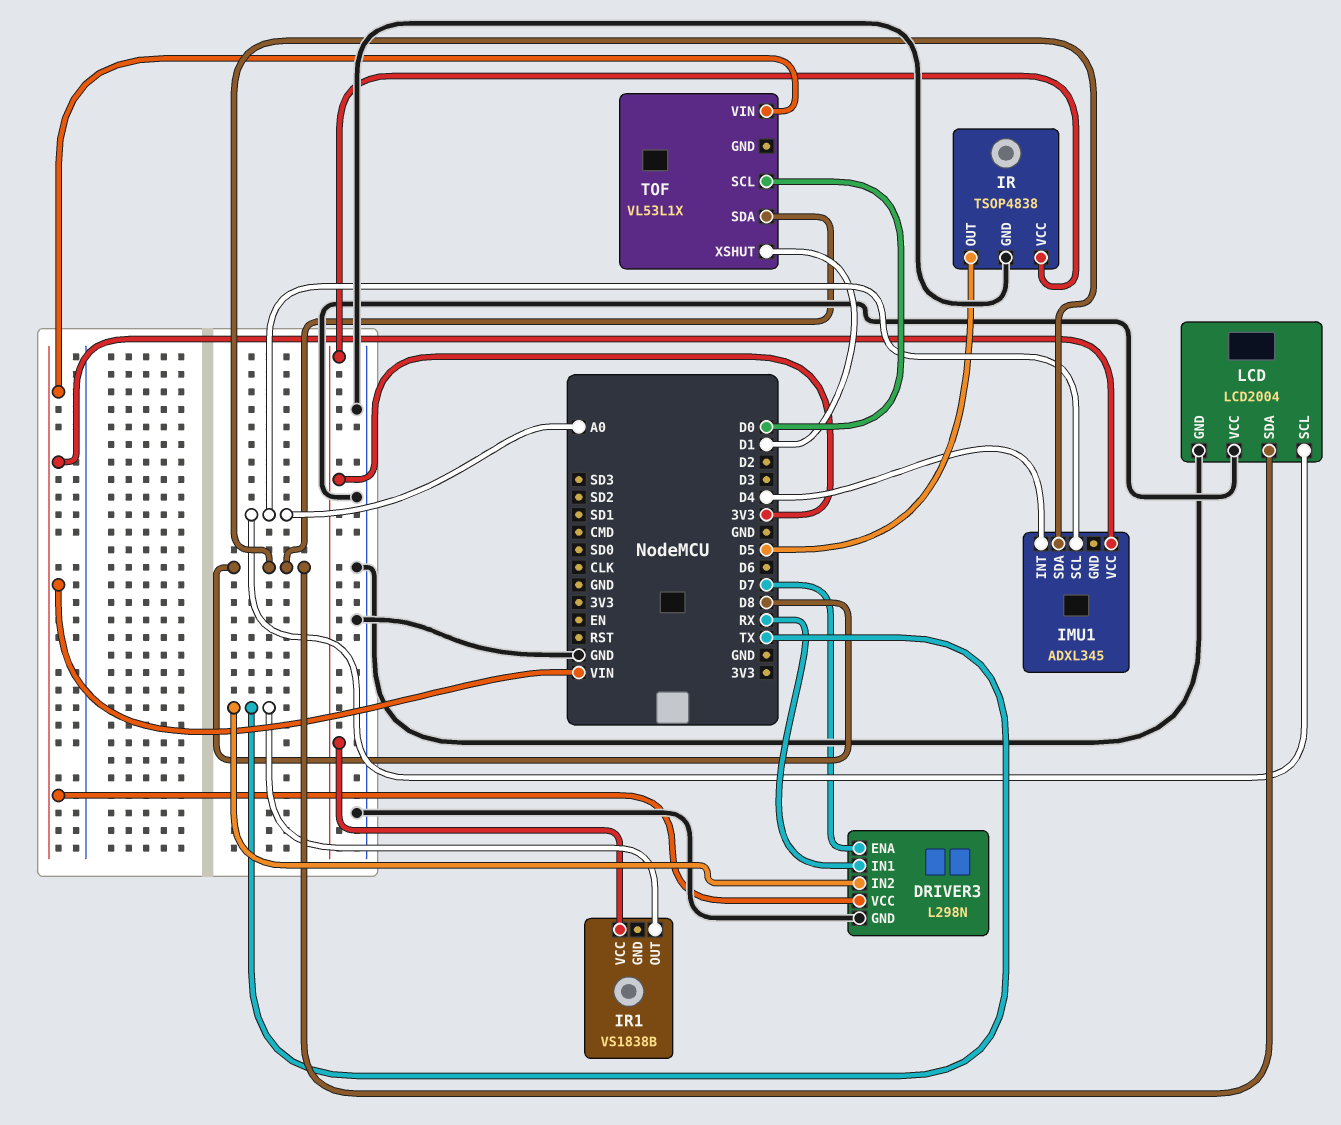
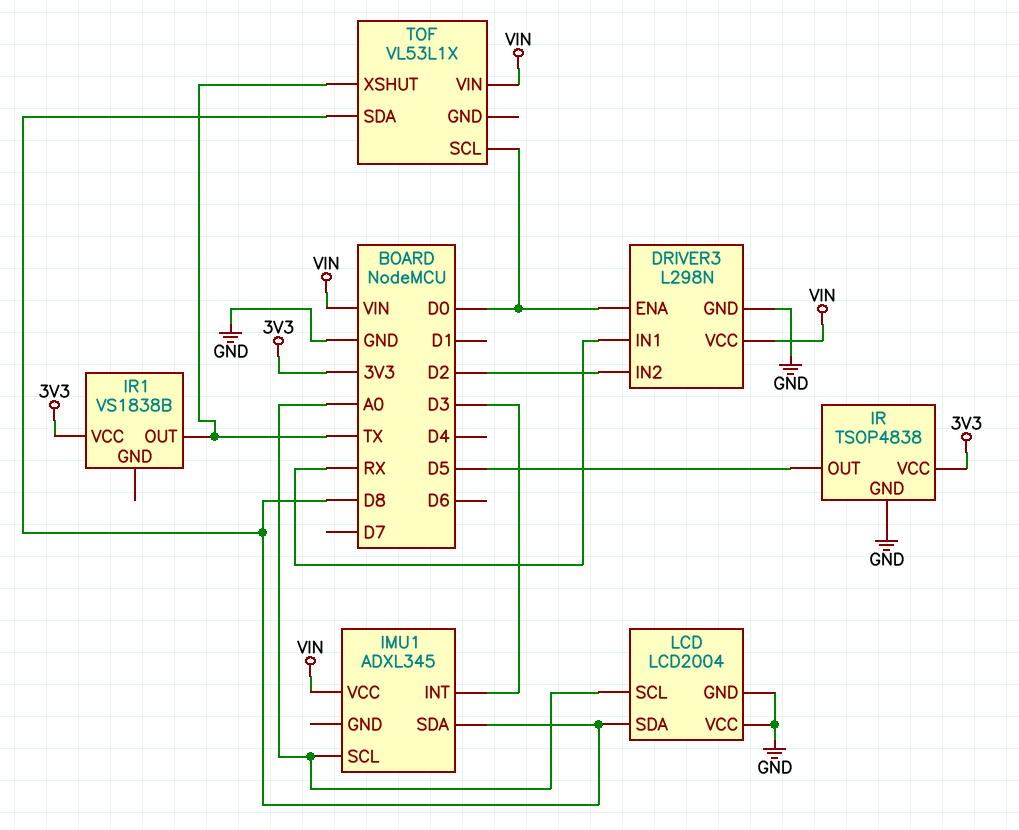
DRIVER3 pin ENA: D7 -> D0
DRIVER3 pin IN2: TX -> D2
IMU1 pin INT: D4 -> D3
TOF pin XSHUT: D1 -> TX

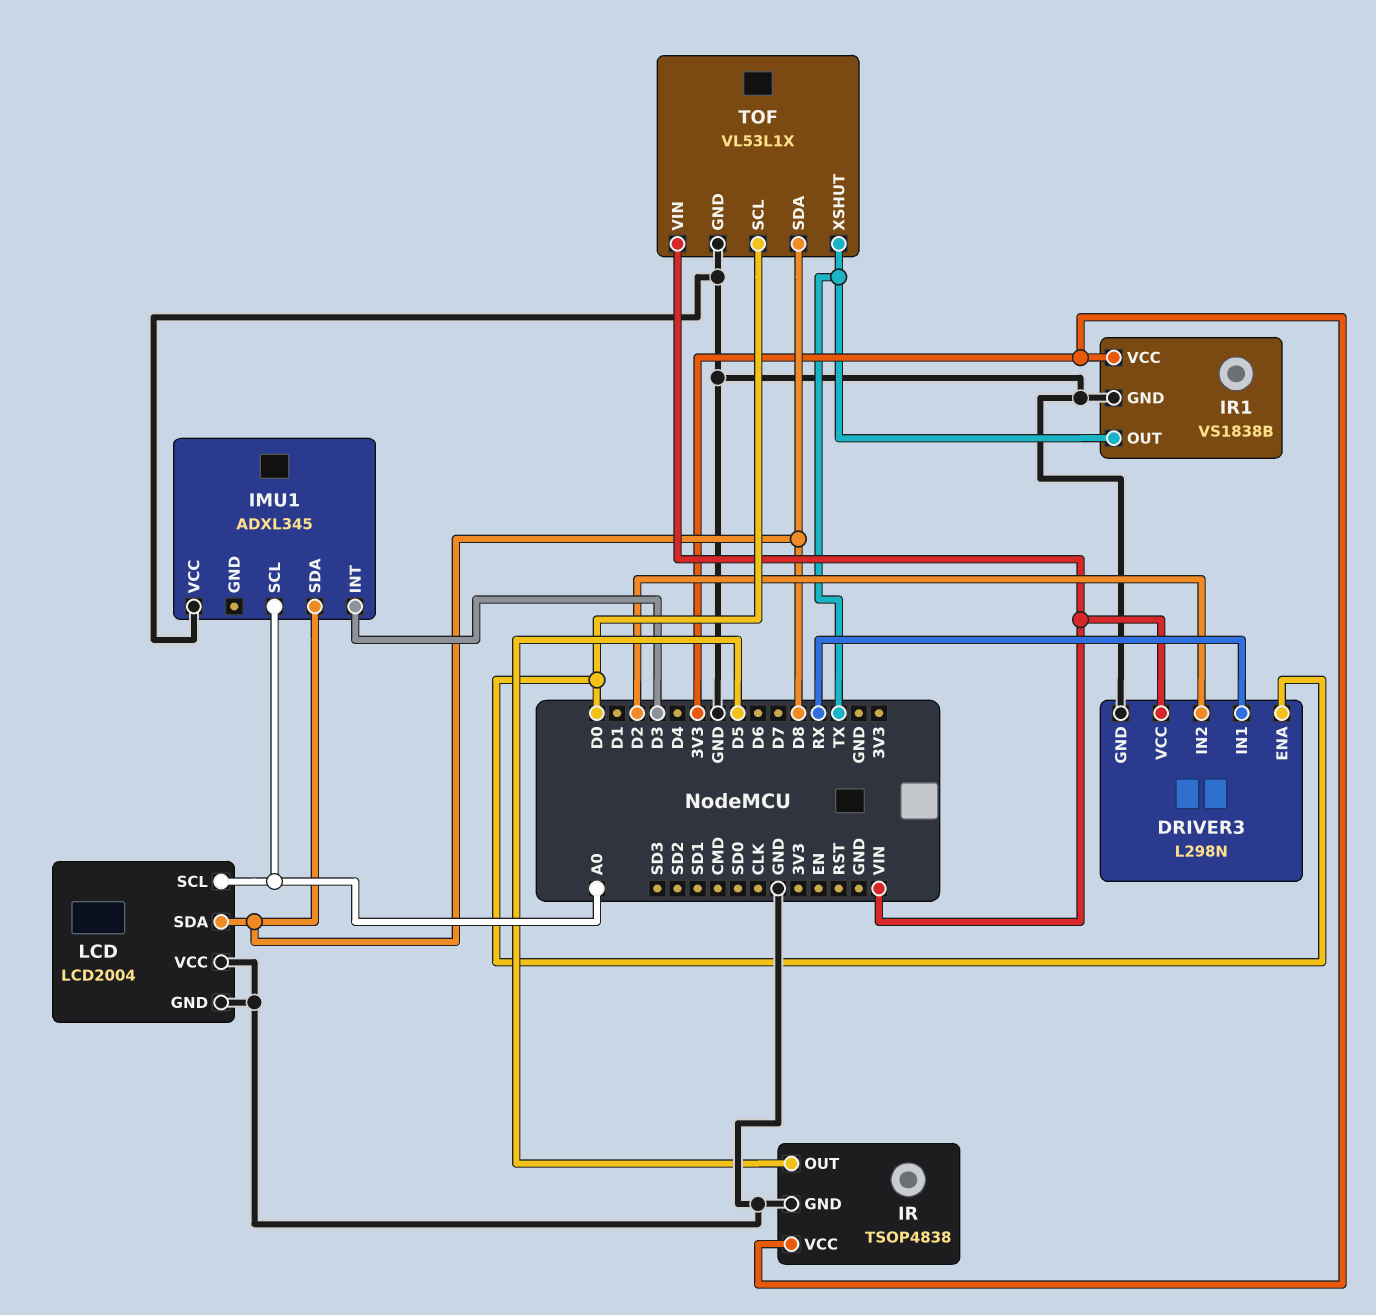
IMU1 pin VCC: VIN -> GND
IR1 pin GND: none -> GND
TOF pin GND: none -> GND

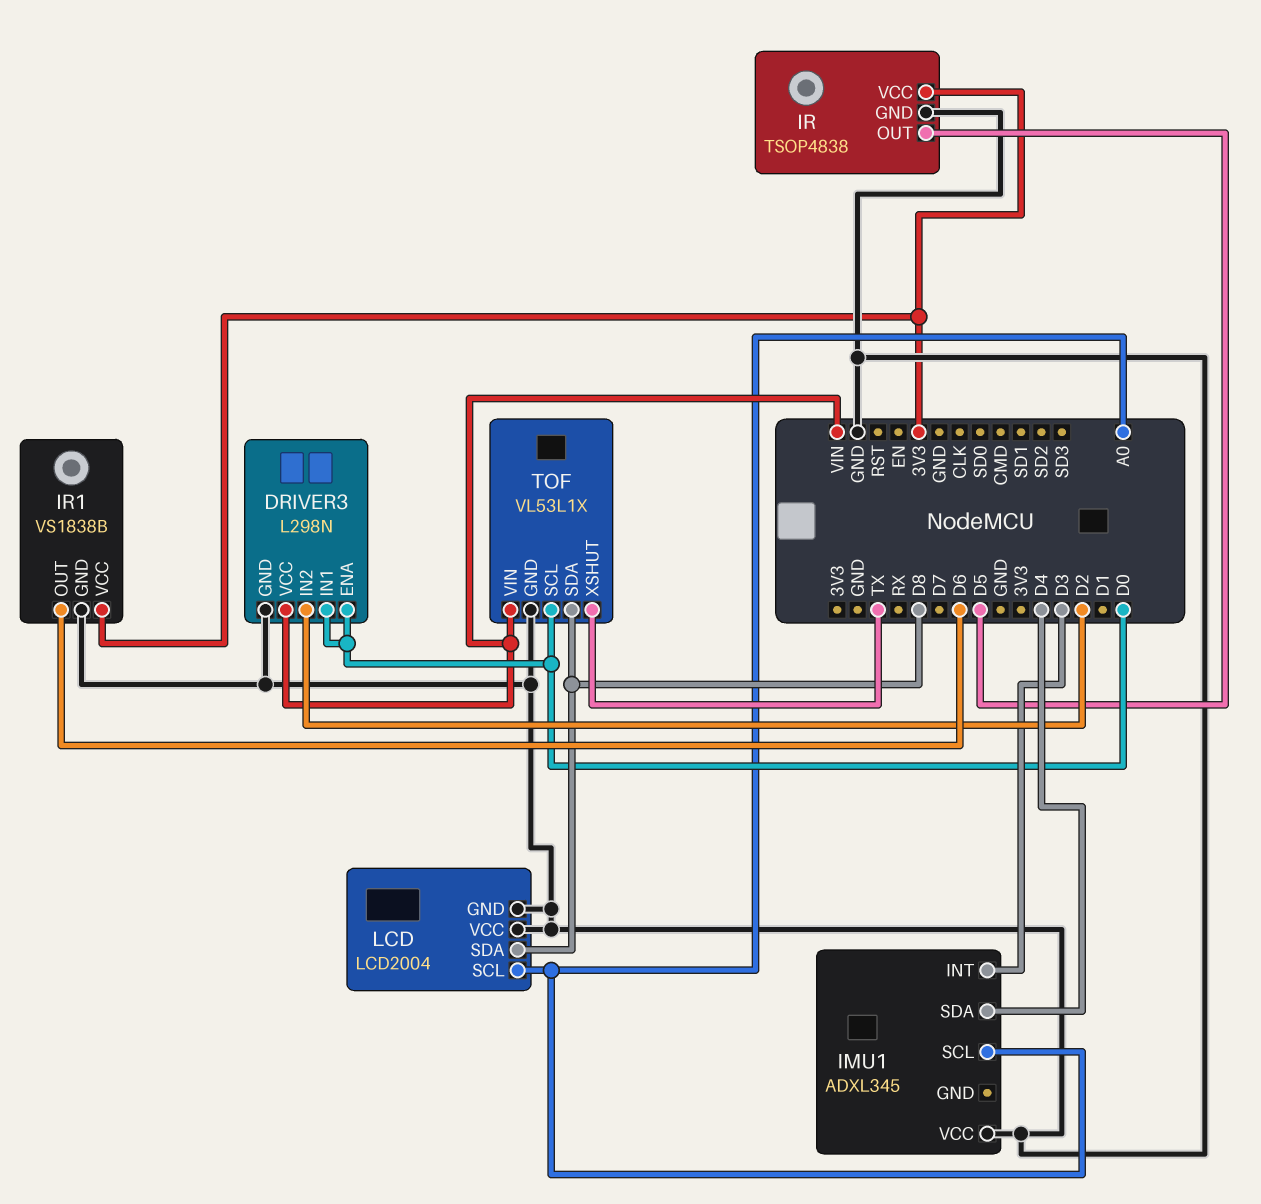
DRIVER3 pin IN1: RX -> D0
IMU1 pin SDA: D8 -> D4
IR1 pin OUT: TX -> D6

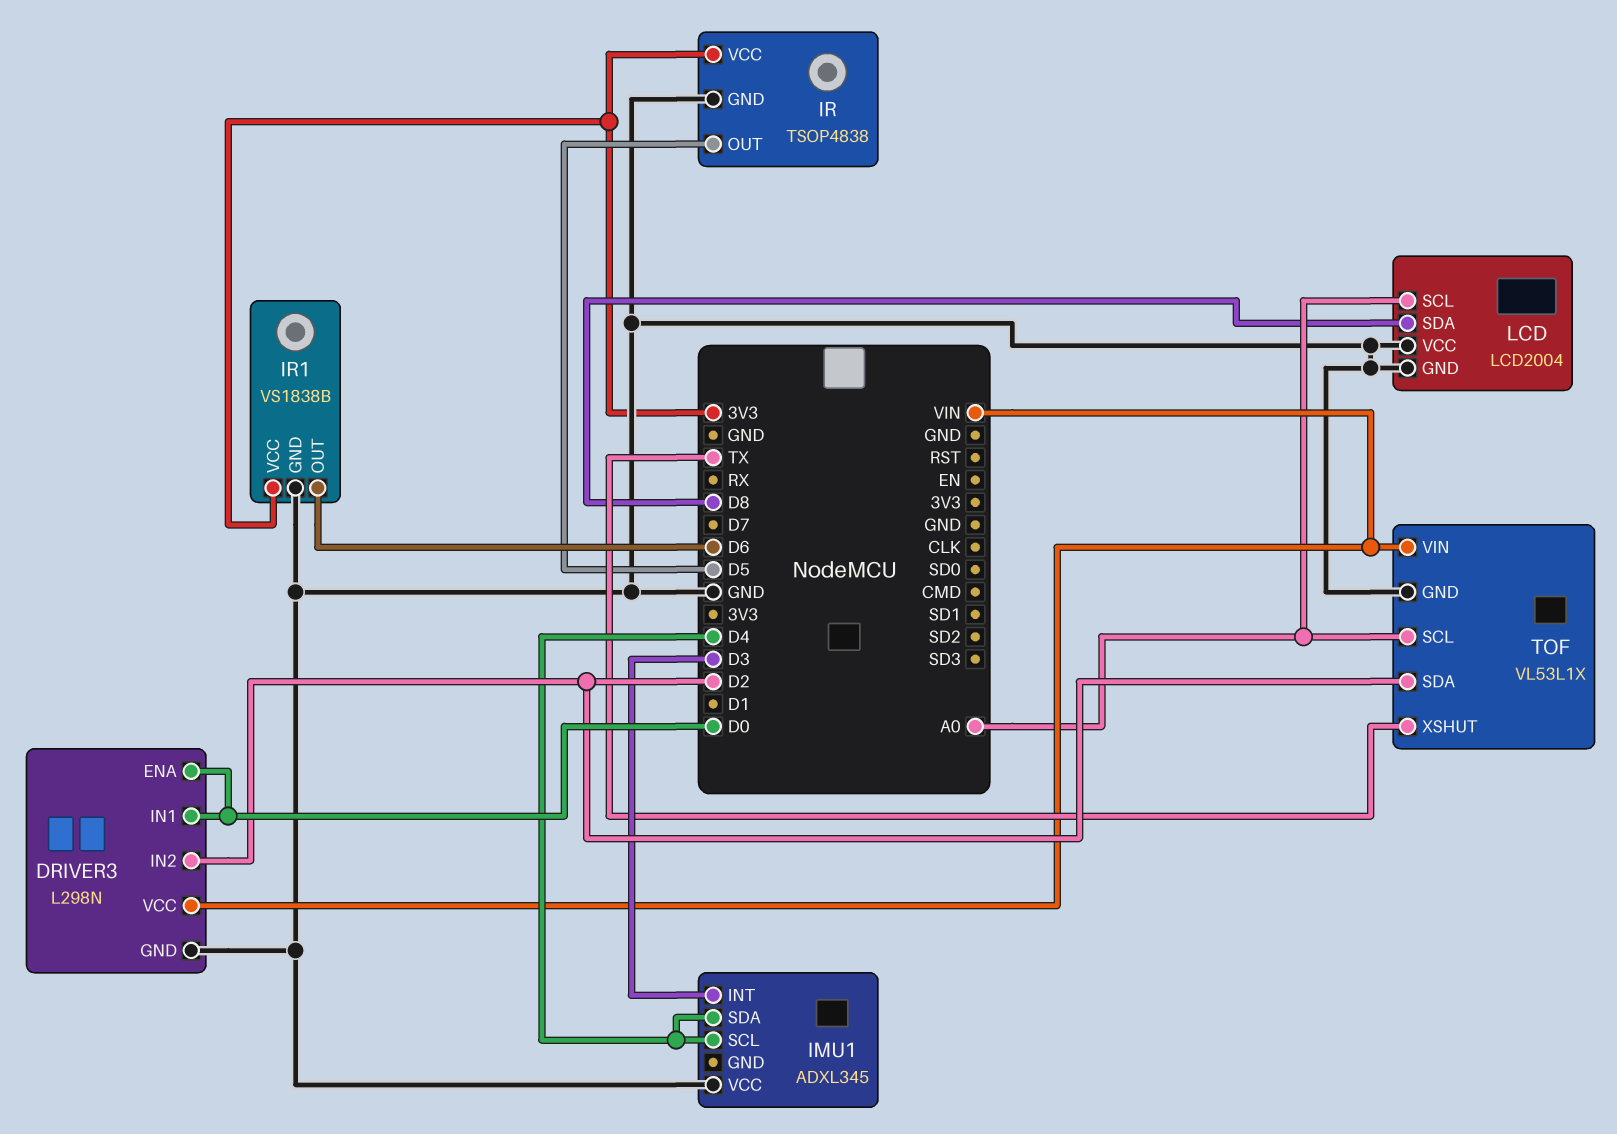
IMU1 pin SCL: A0 -> D4
TOF pin SCL: D0 -> A0
TOF pin SDA: D8 -> D2

